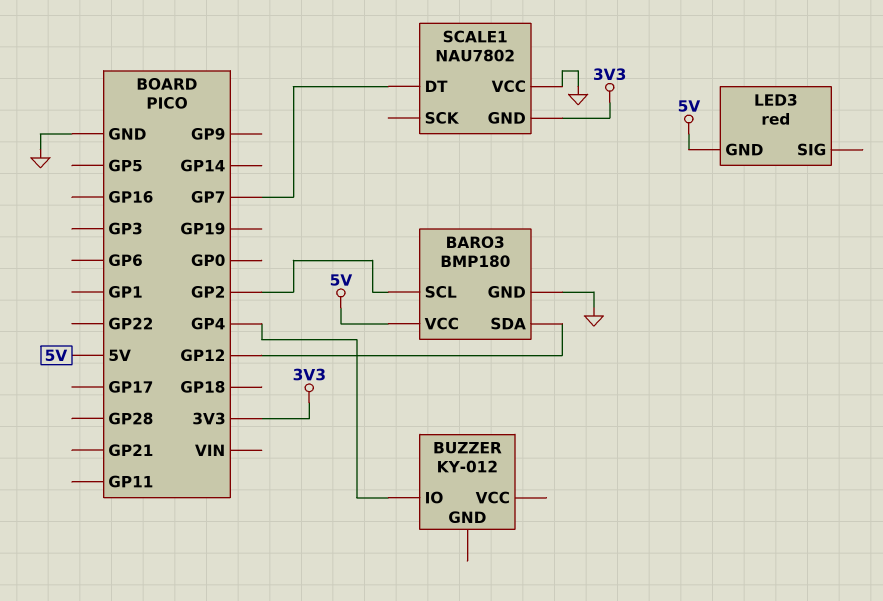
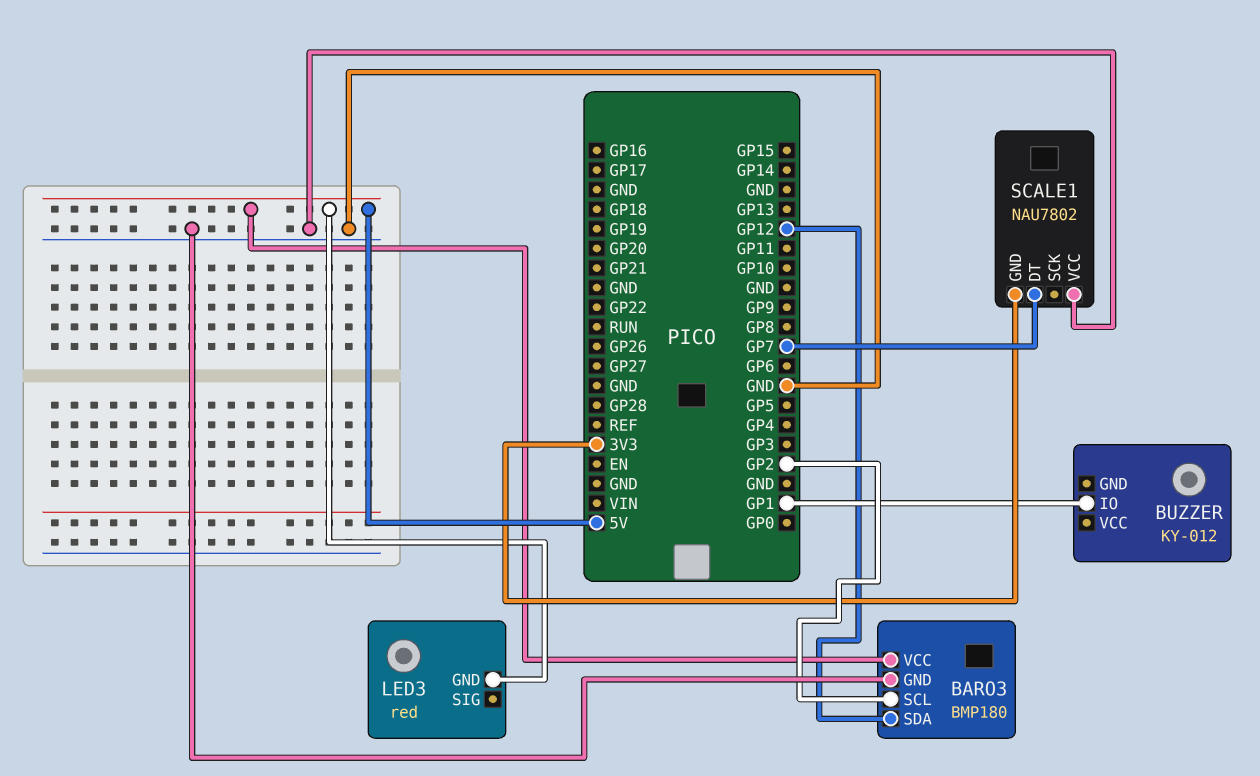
BUZZER pin IO: GP4 -> GP1

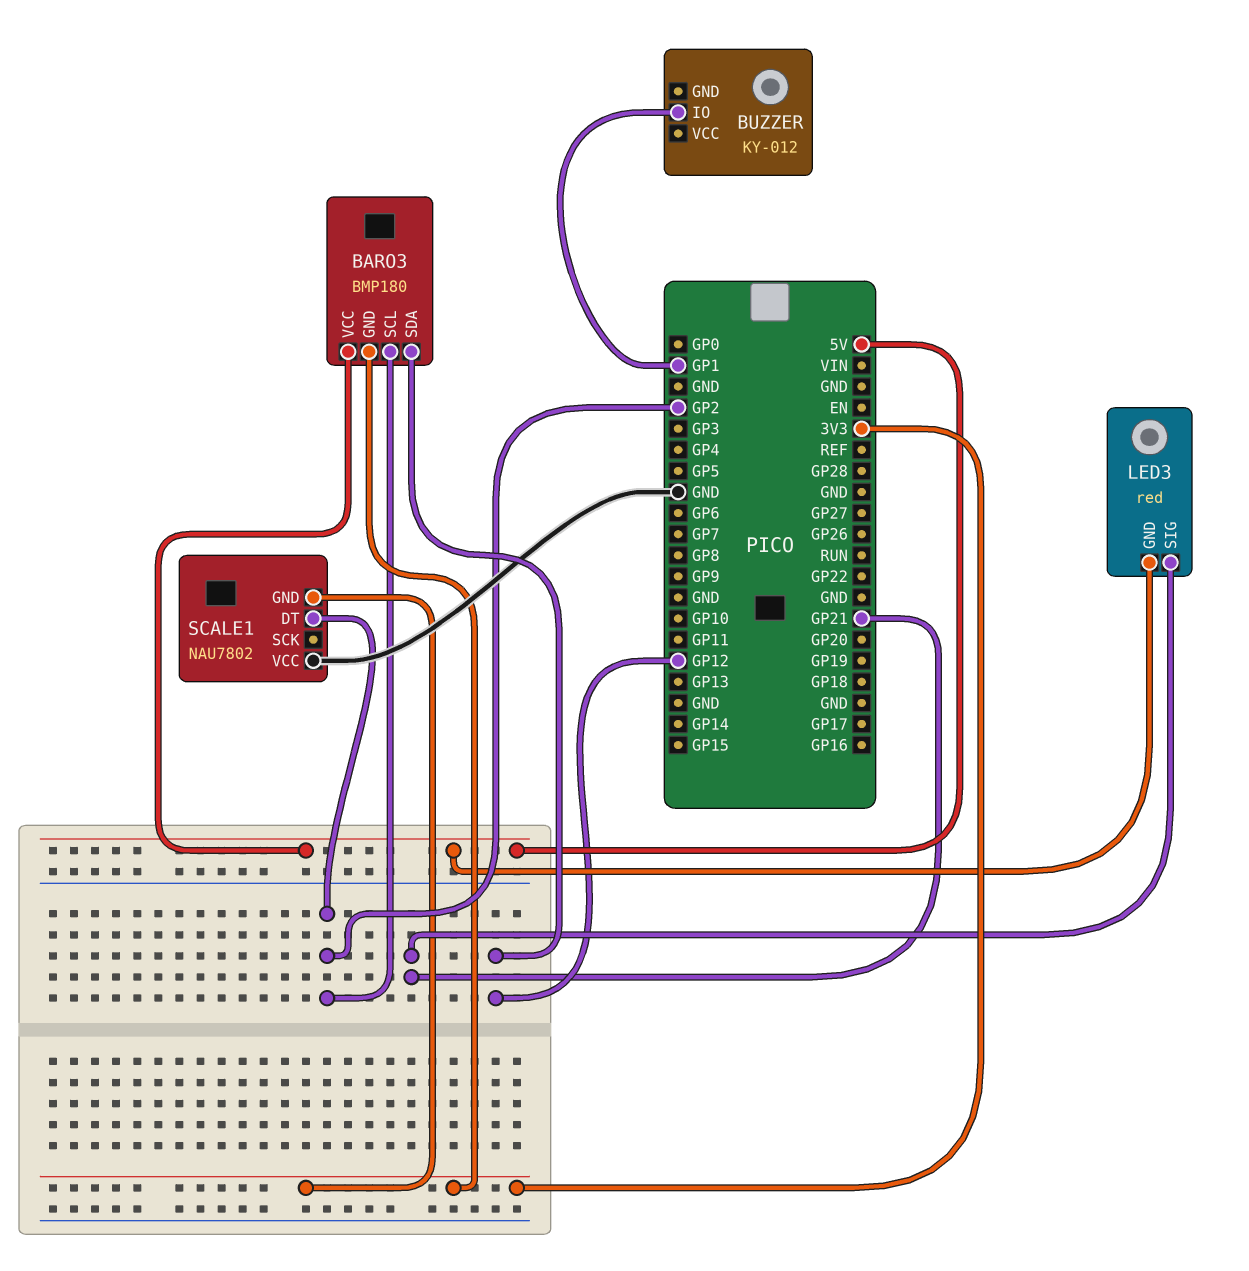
BARO3 pin GND: GND -> 3V3
LED3 pin SIG: none -> GP21
SCALE1 pin DT: GP7 -> GP2

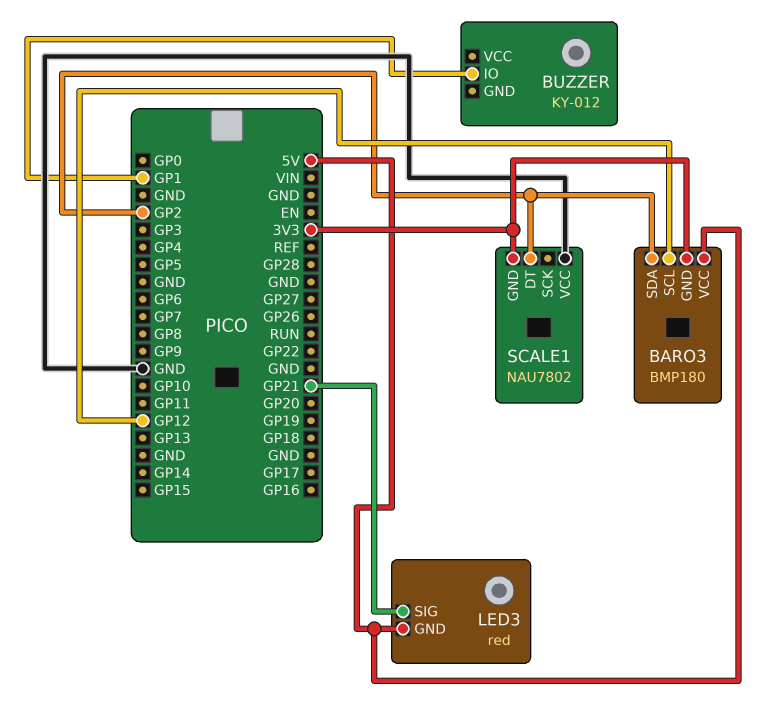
BARO3 pin SCL: GP2 -> GP12
BARO3 pin SDA: GP12 -> GP2

